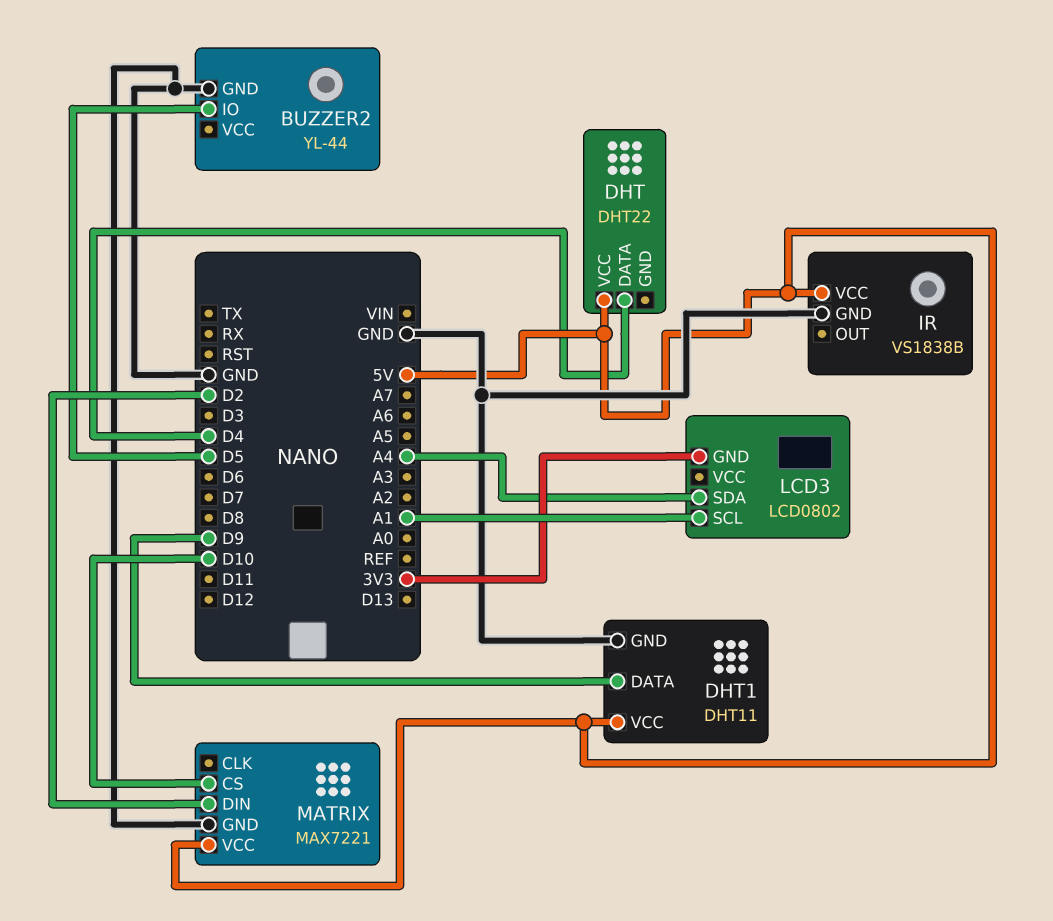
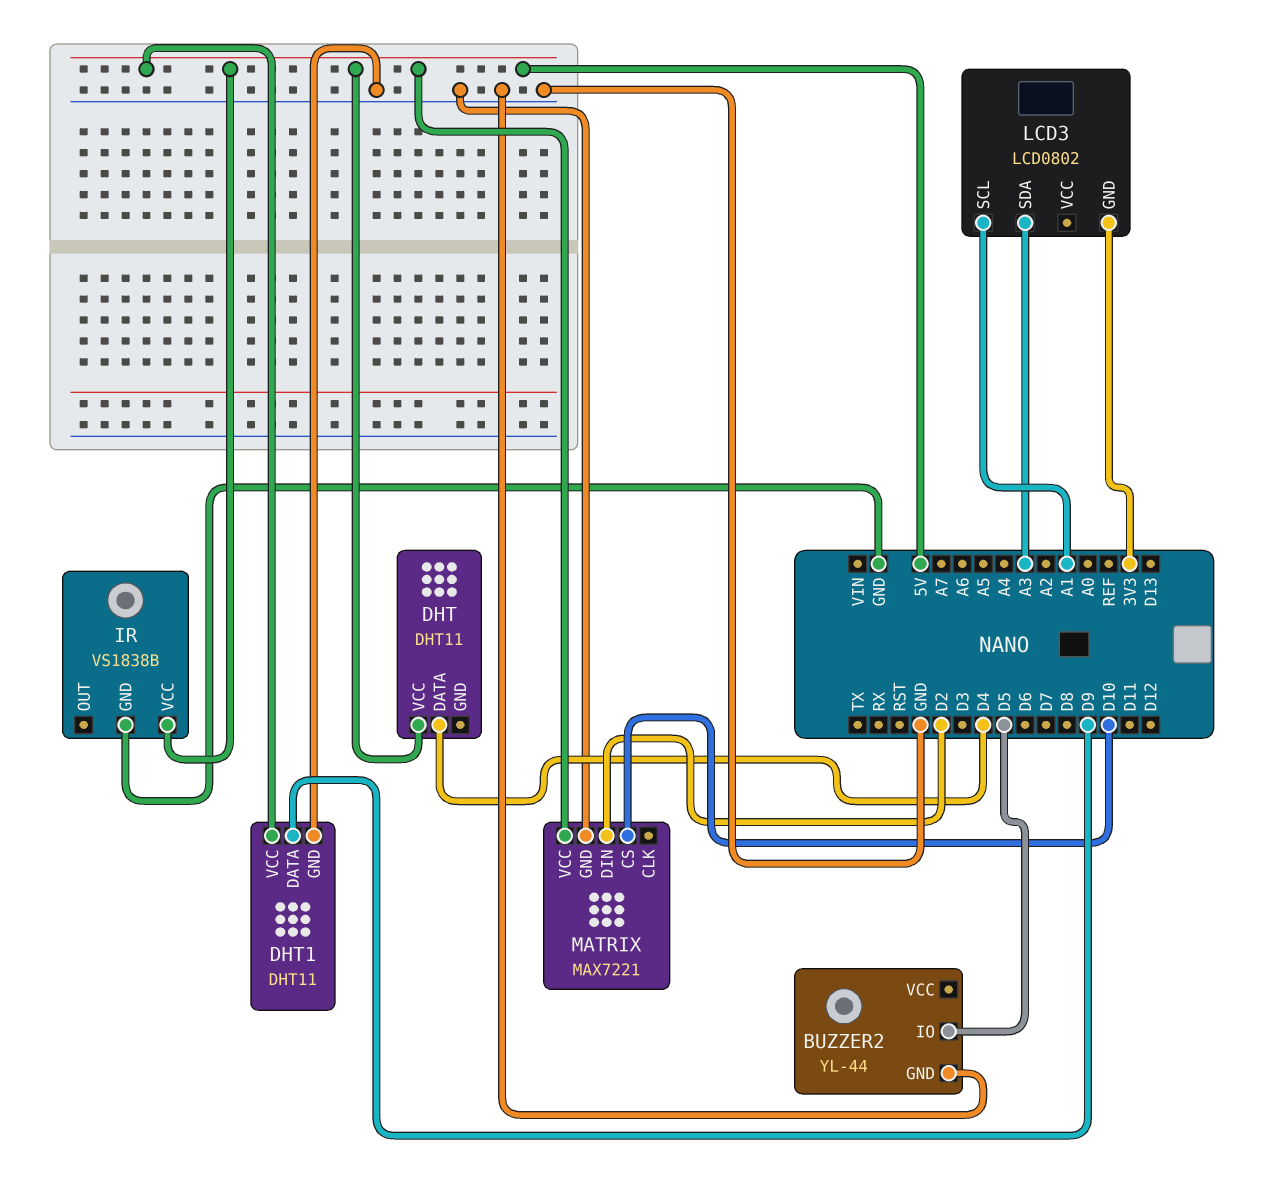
DHT: DHT22 -> DHT11
LCD3 pin SDA: A4 -> A3

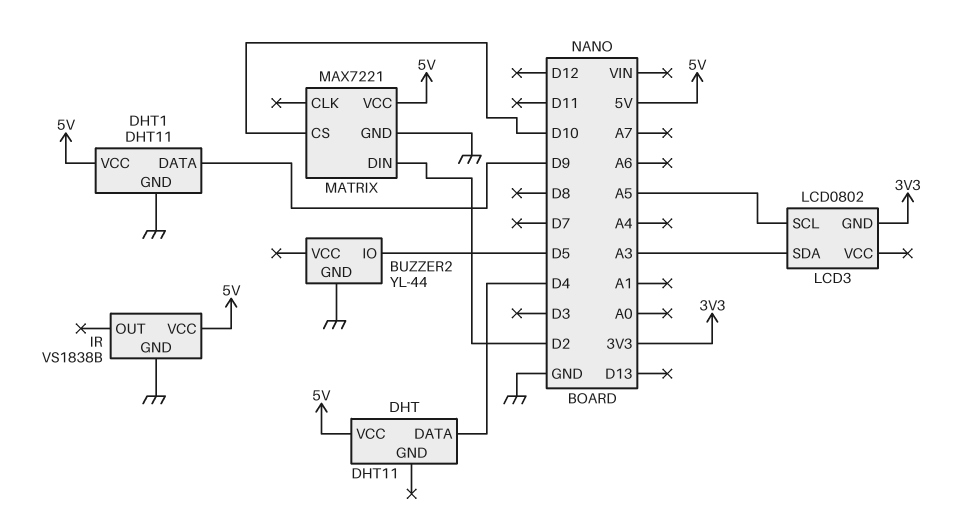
LCD3 pin SCL: A1 -> A5

